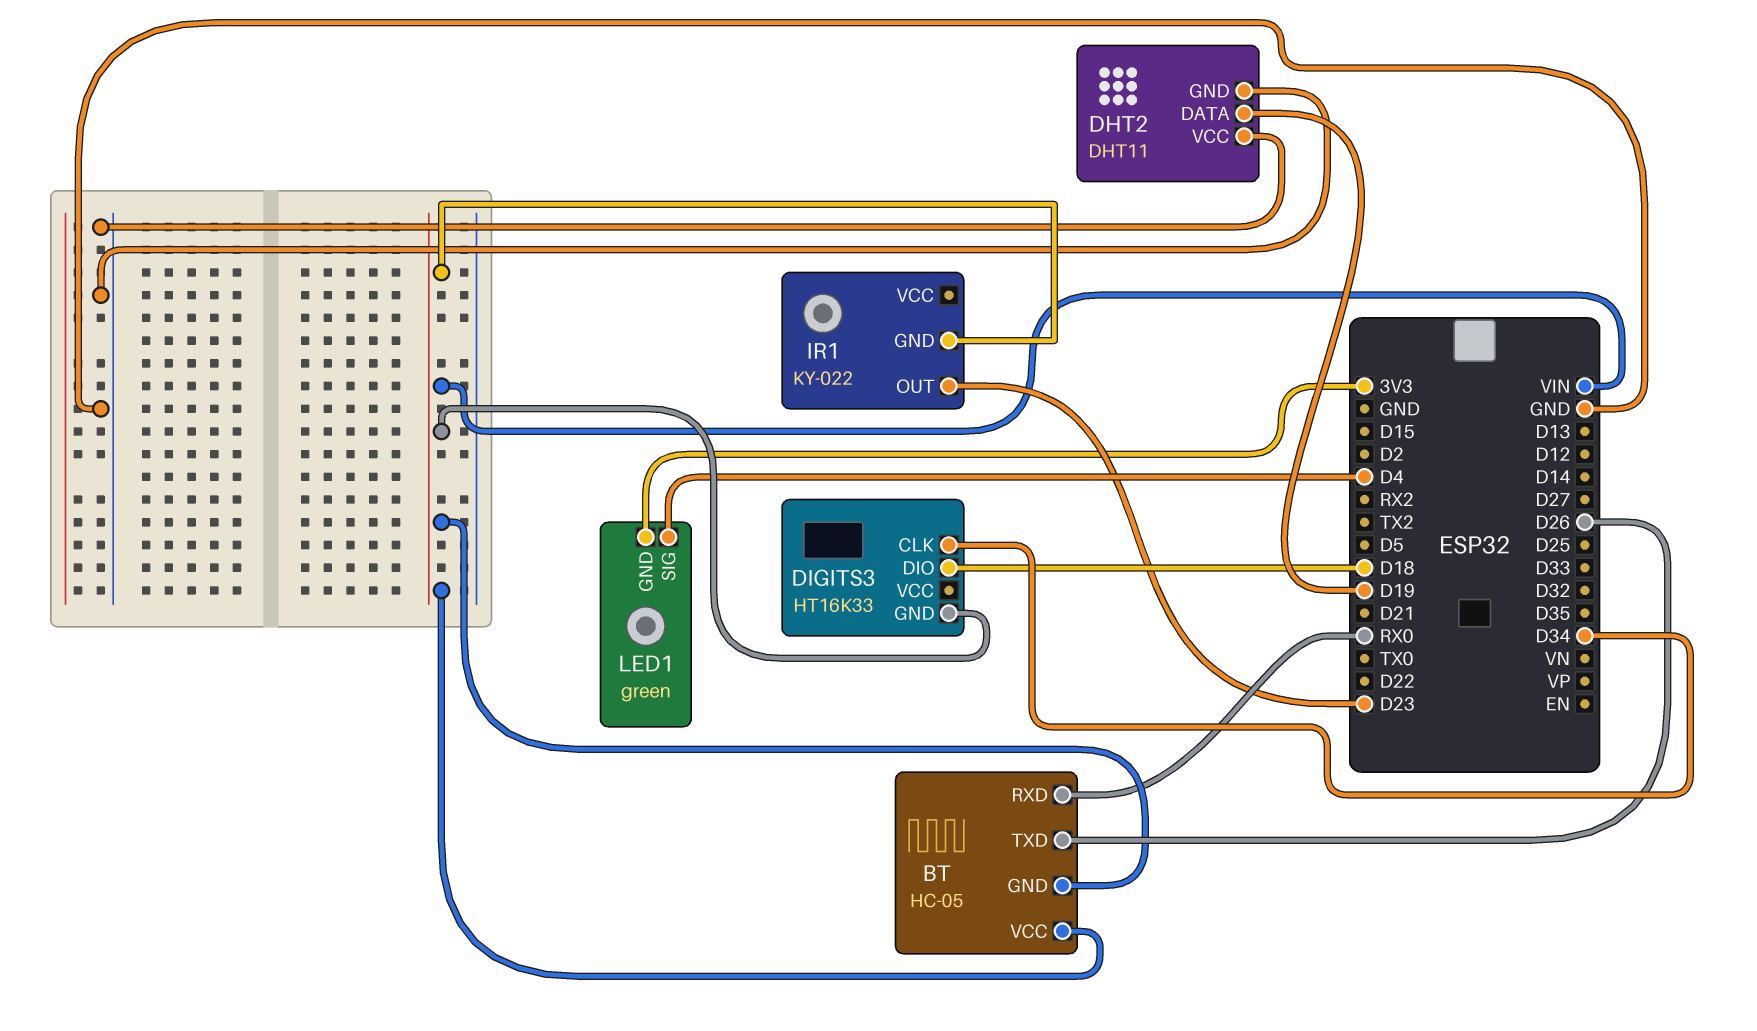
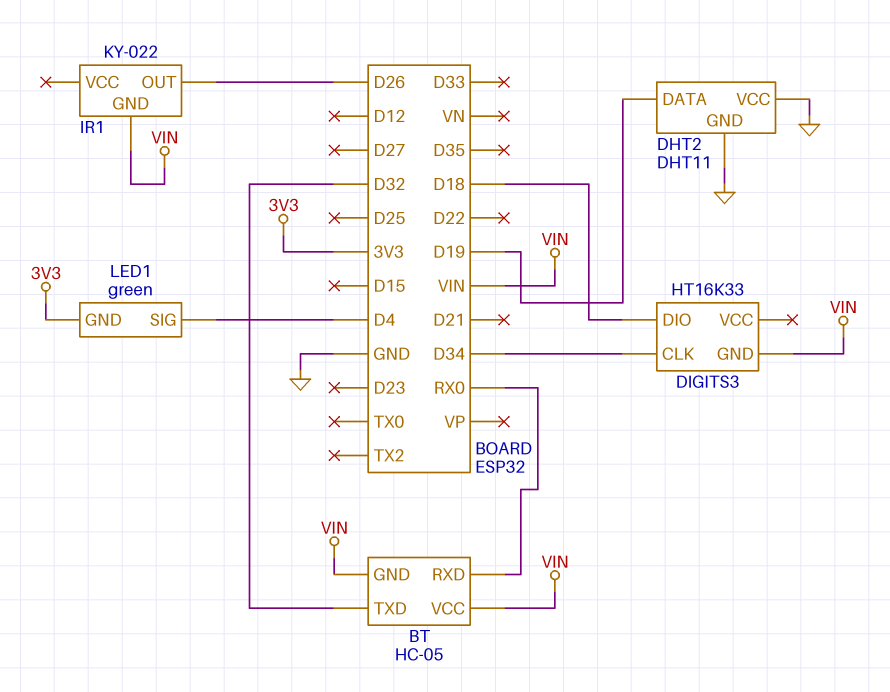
BT pin TXD: D26 -> D32
IR1 pin OUT: D23 -> D26

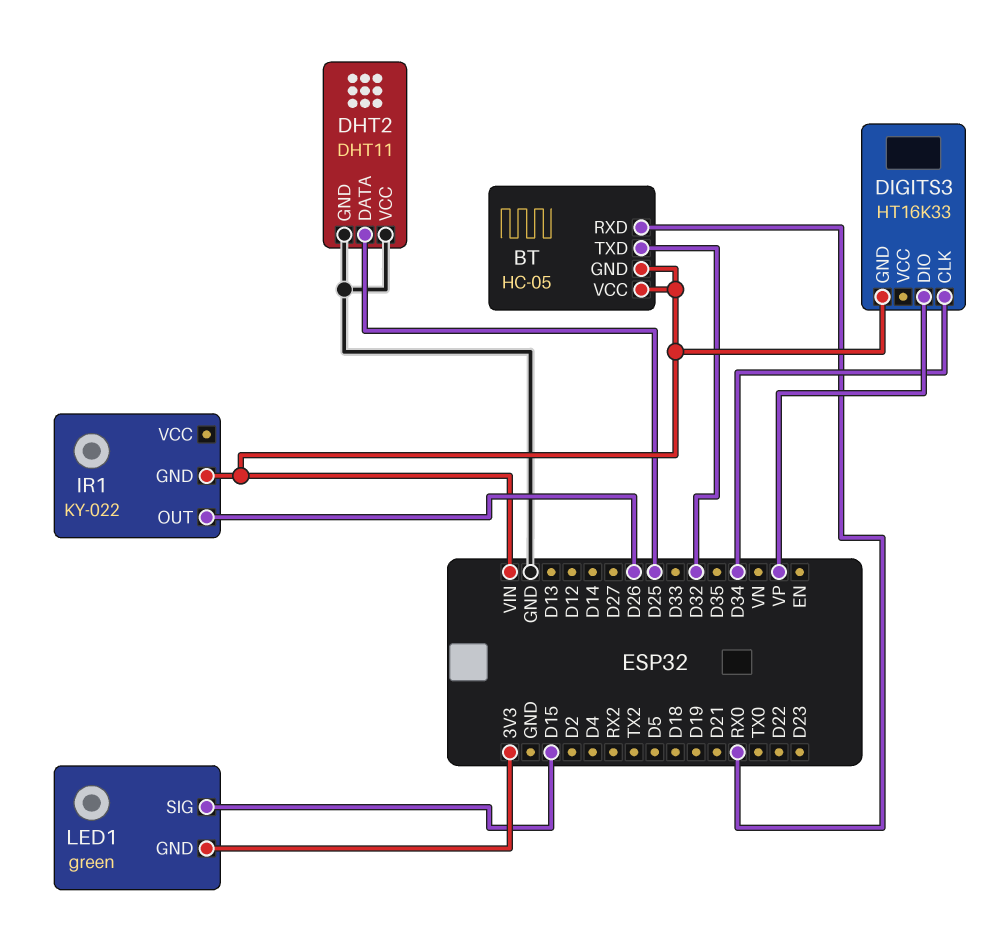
DHT2 pin DATA: D19 -> D25
DIGITS3 pin DIO: D18 -> VP
LED1 pin SIG: D4 -> D15

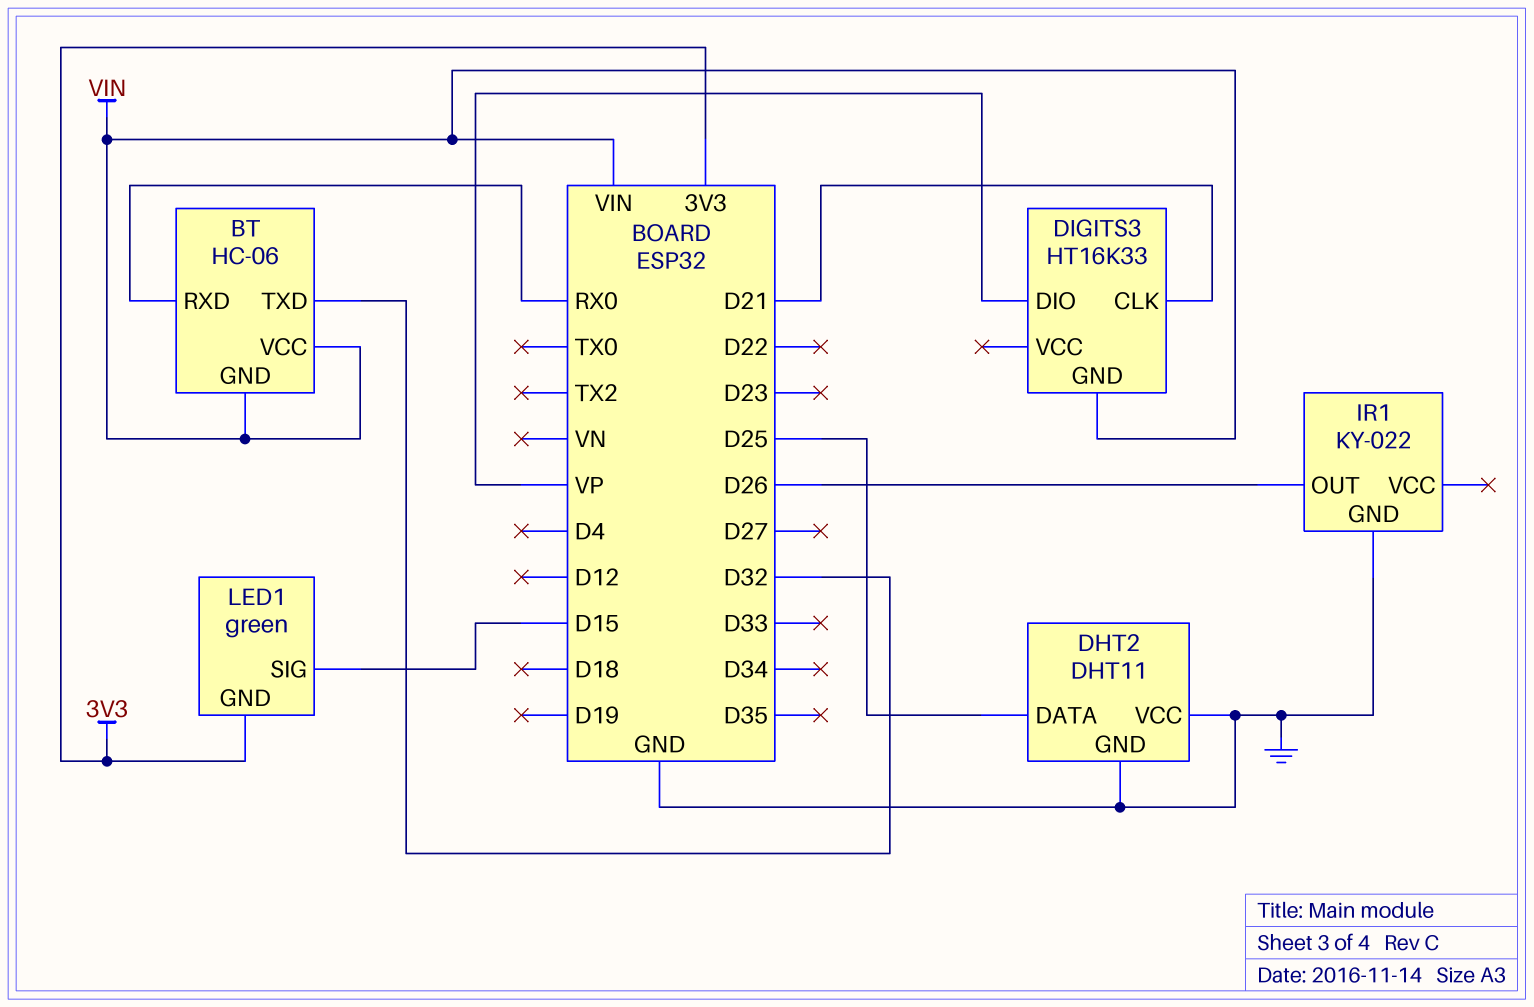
BT: HC-05 -> HC-06
DIGITS3 pin CLK: D34 -> D21
IR1 pin GND: VIN -> GND

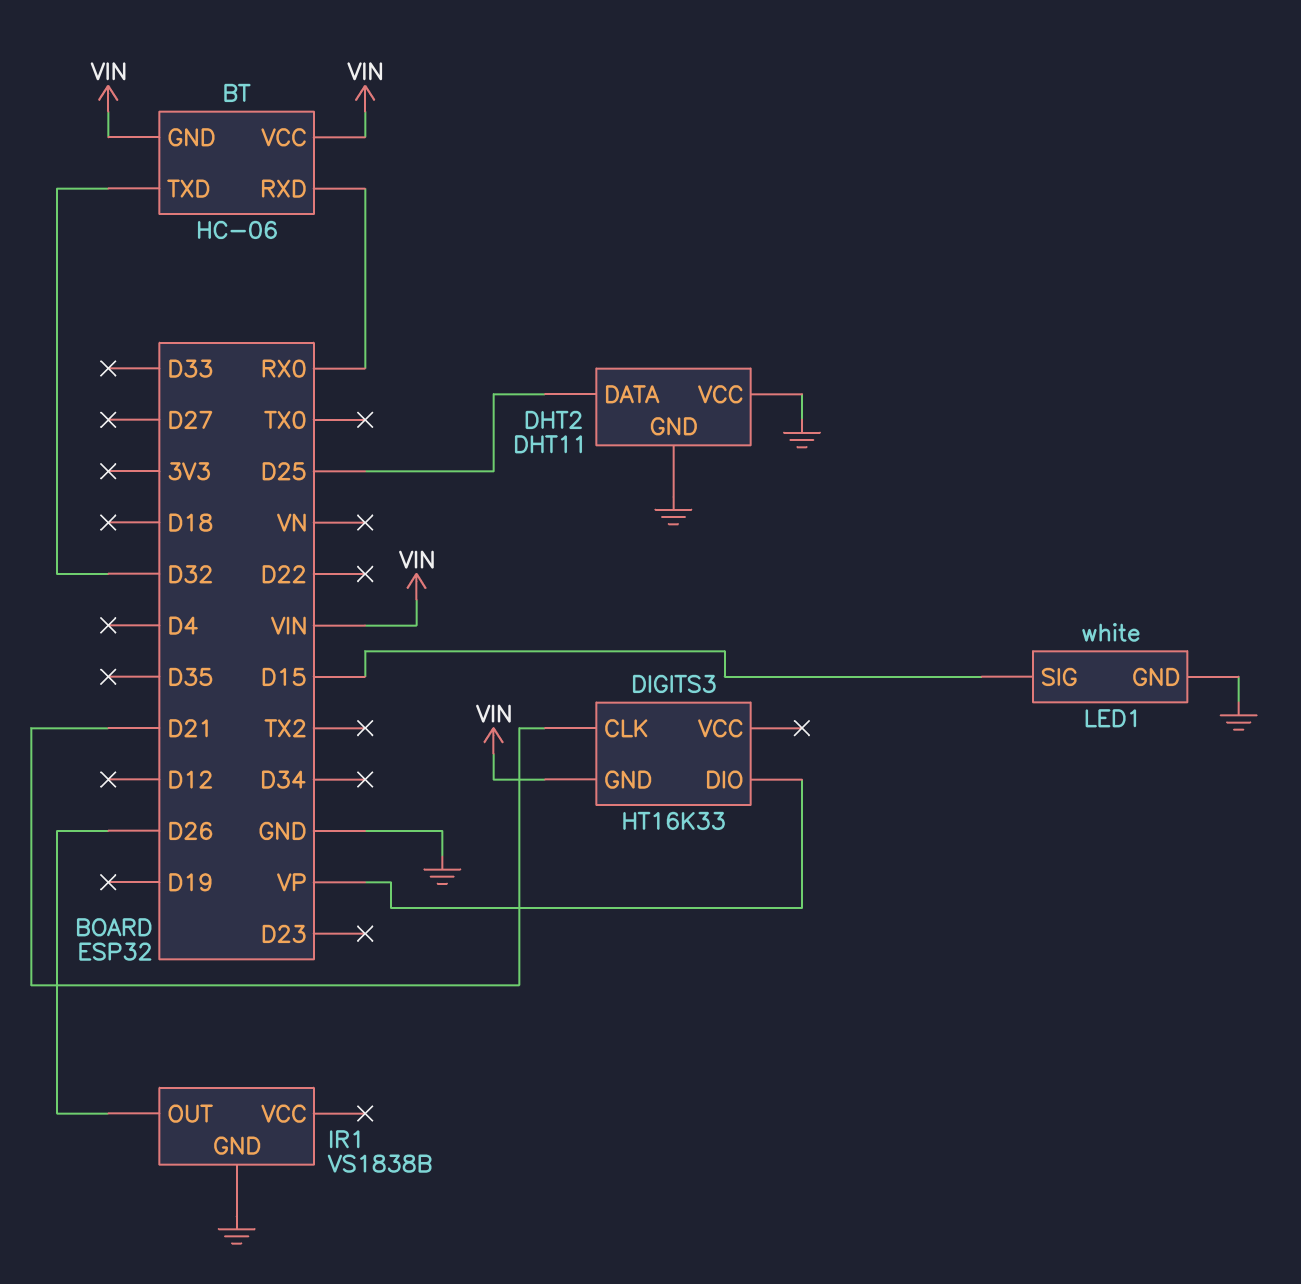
IR1: KY-022 -> VS1838B
LED1: green -> white
LED1 pin GND: 3V3 -> GND

